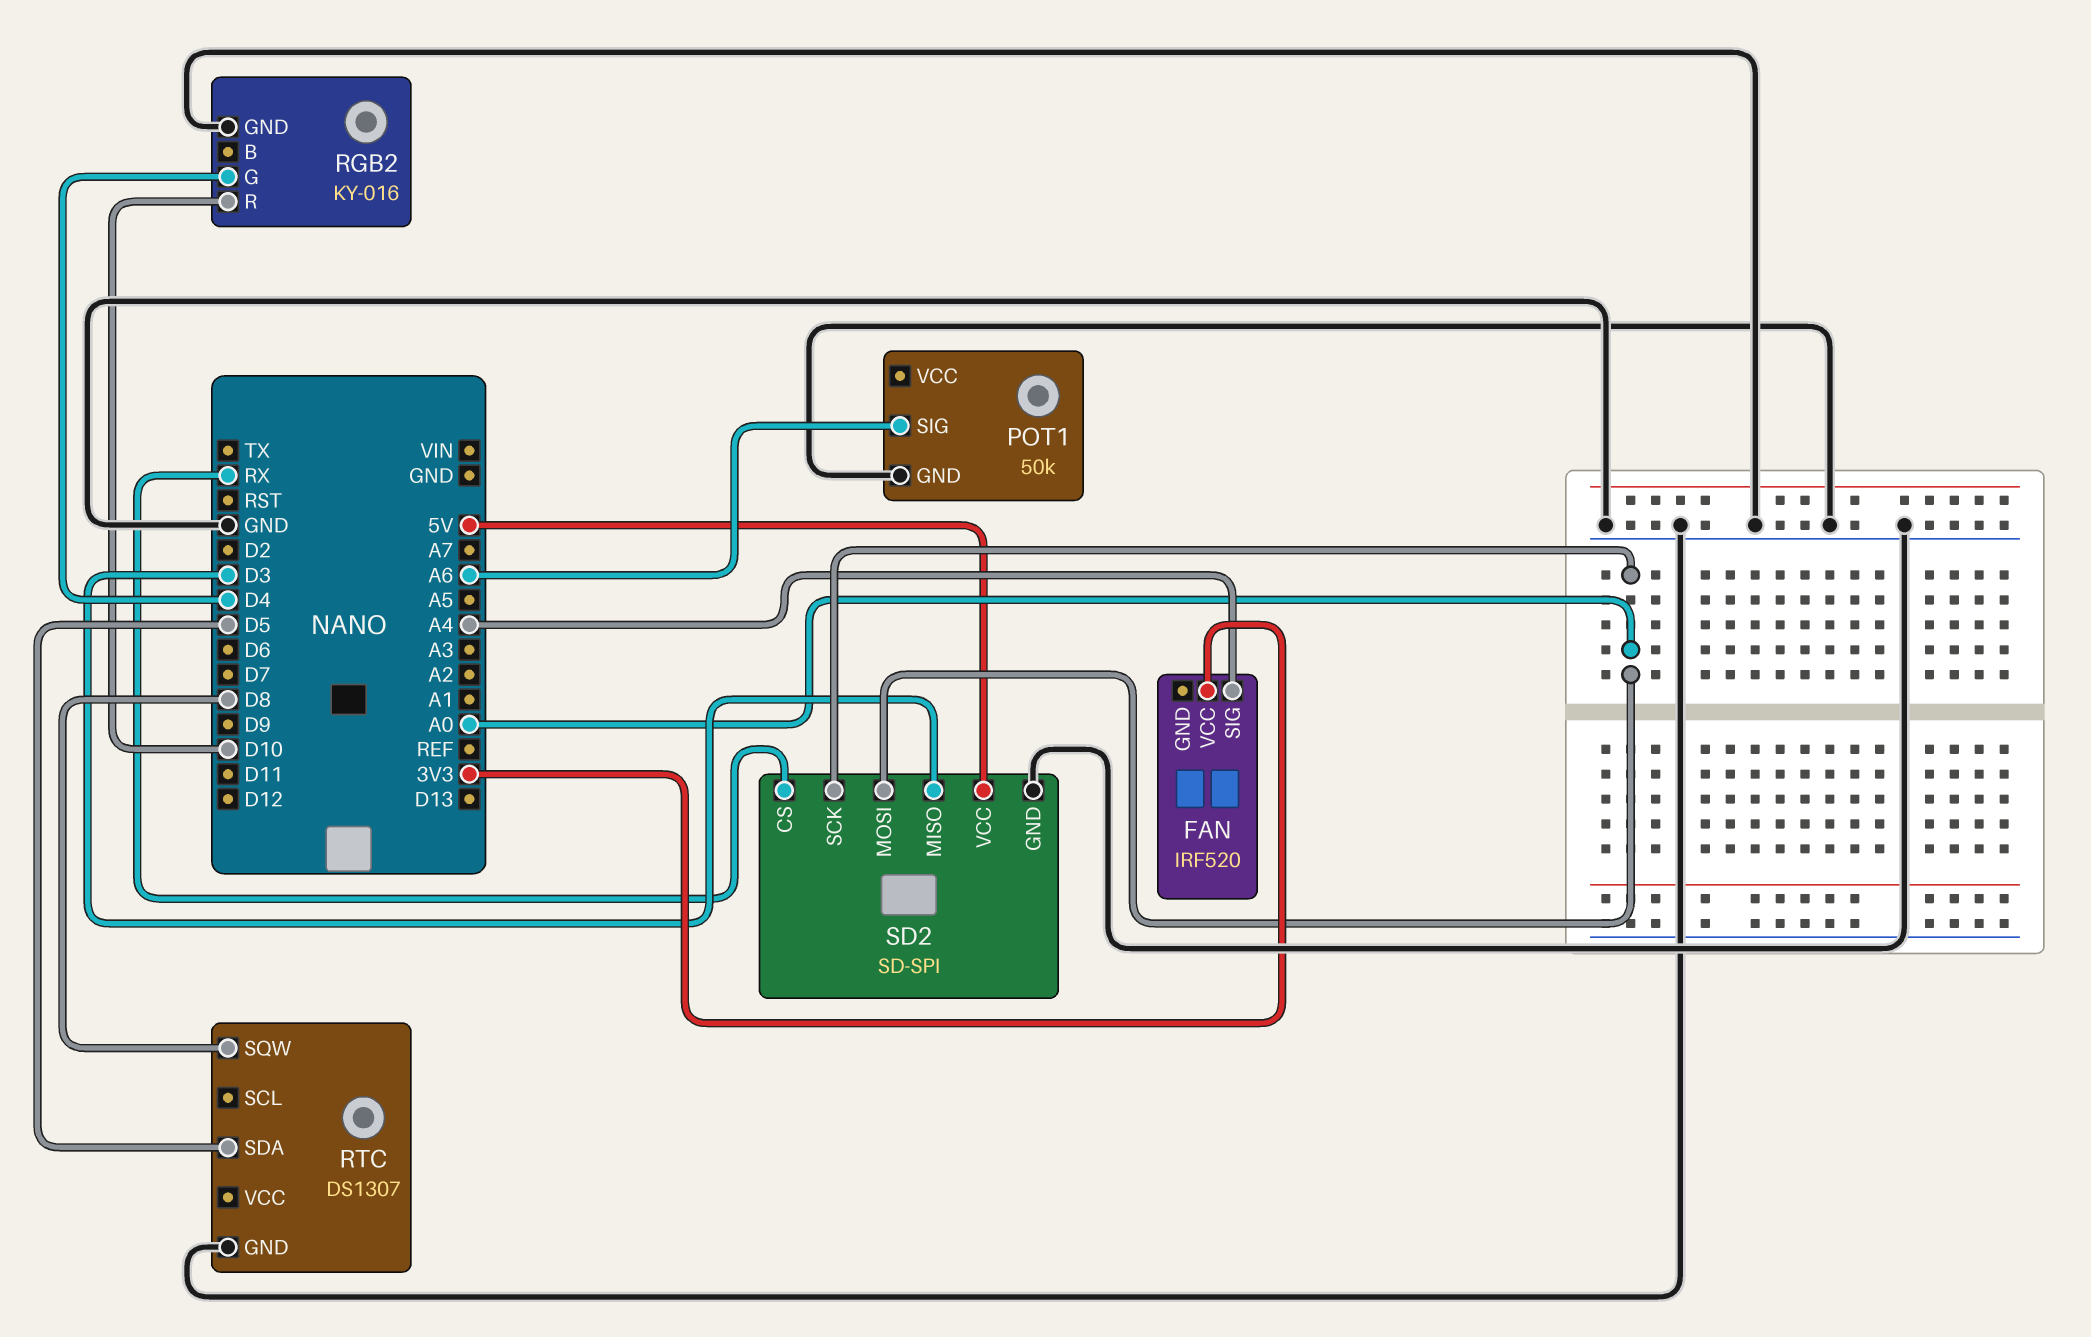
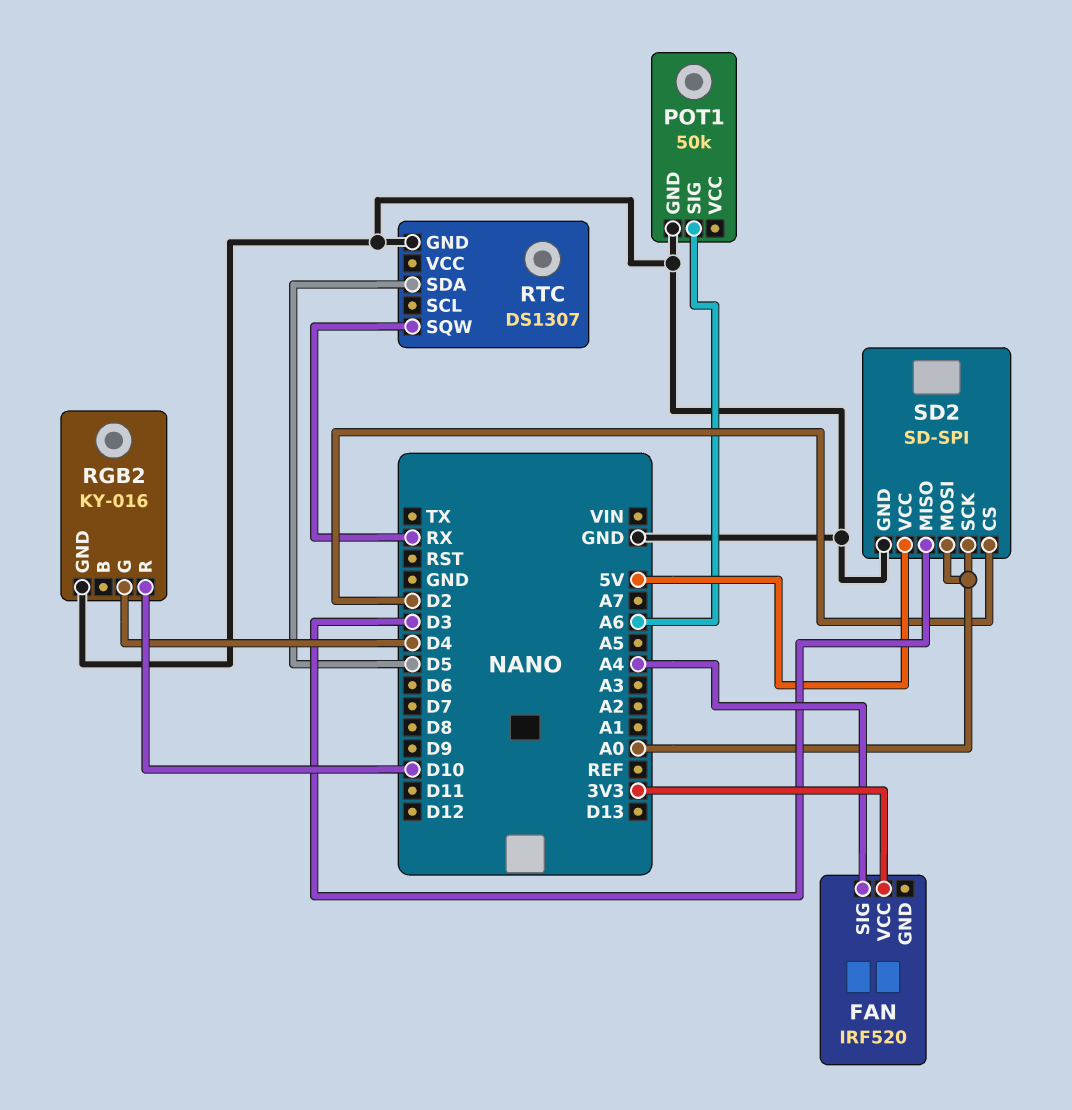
RTC pin SQW: D8 -> RX
SD2 pin CS: RX -> D2

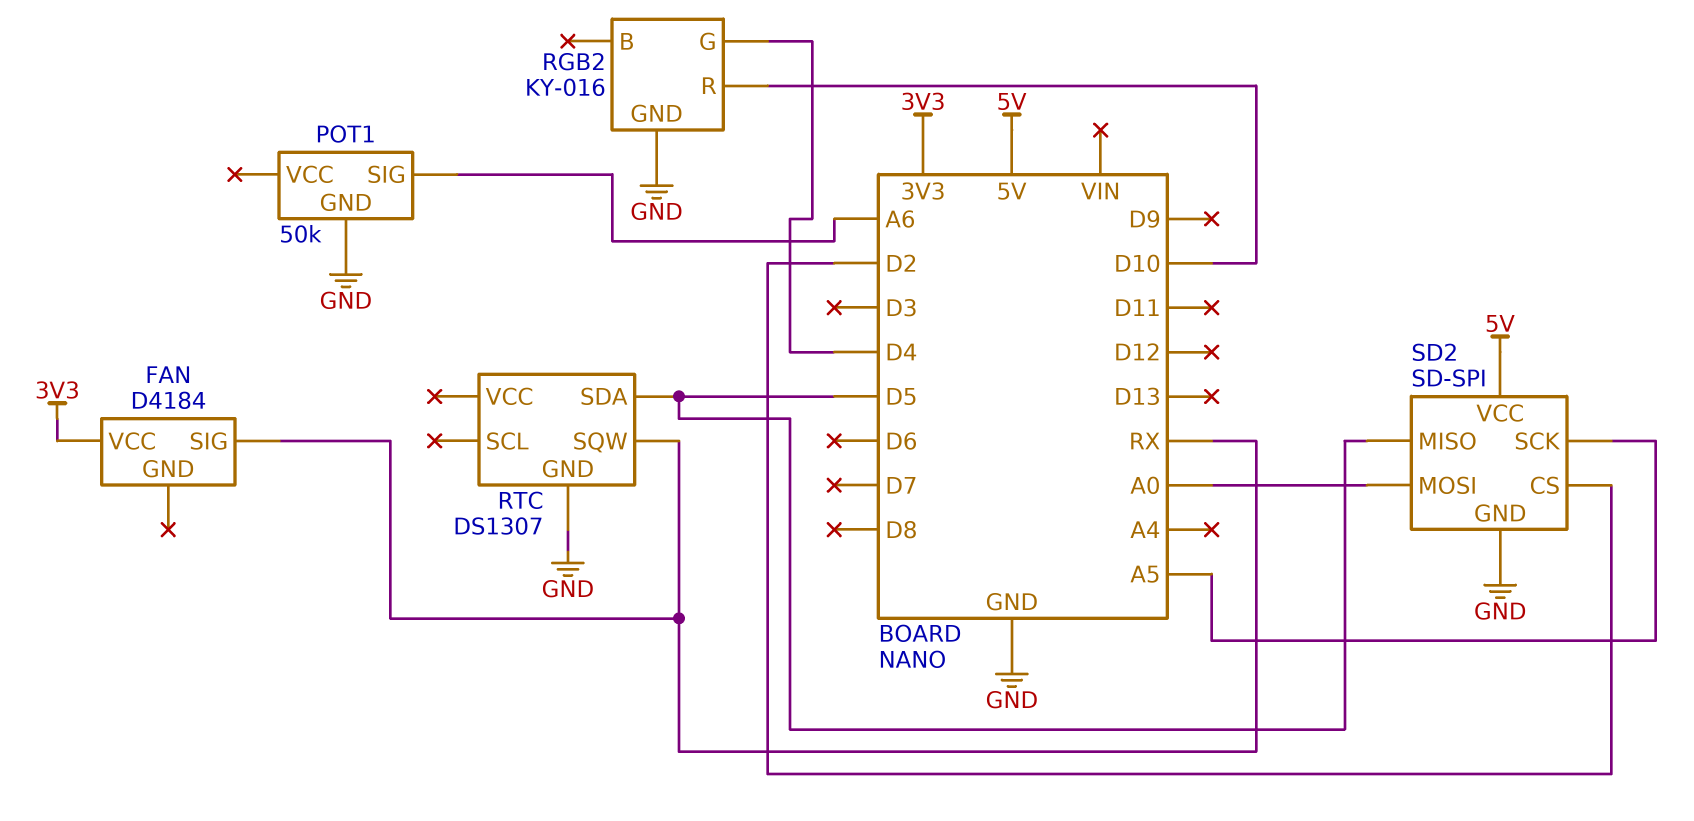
FAN: IRF520 -> D4184
FAN pin SIG: A4 -> RX
SD2 pin MISO: D3 -> D5
SD2 pin SCK: A0 -> A5

